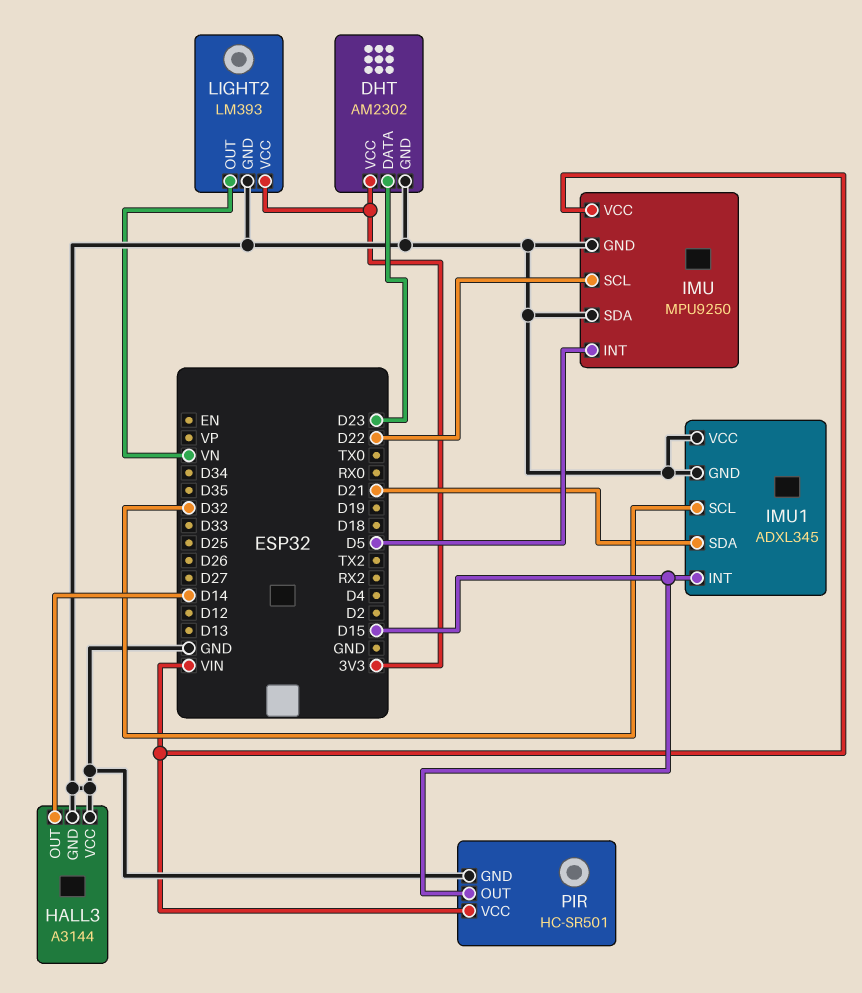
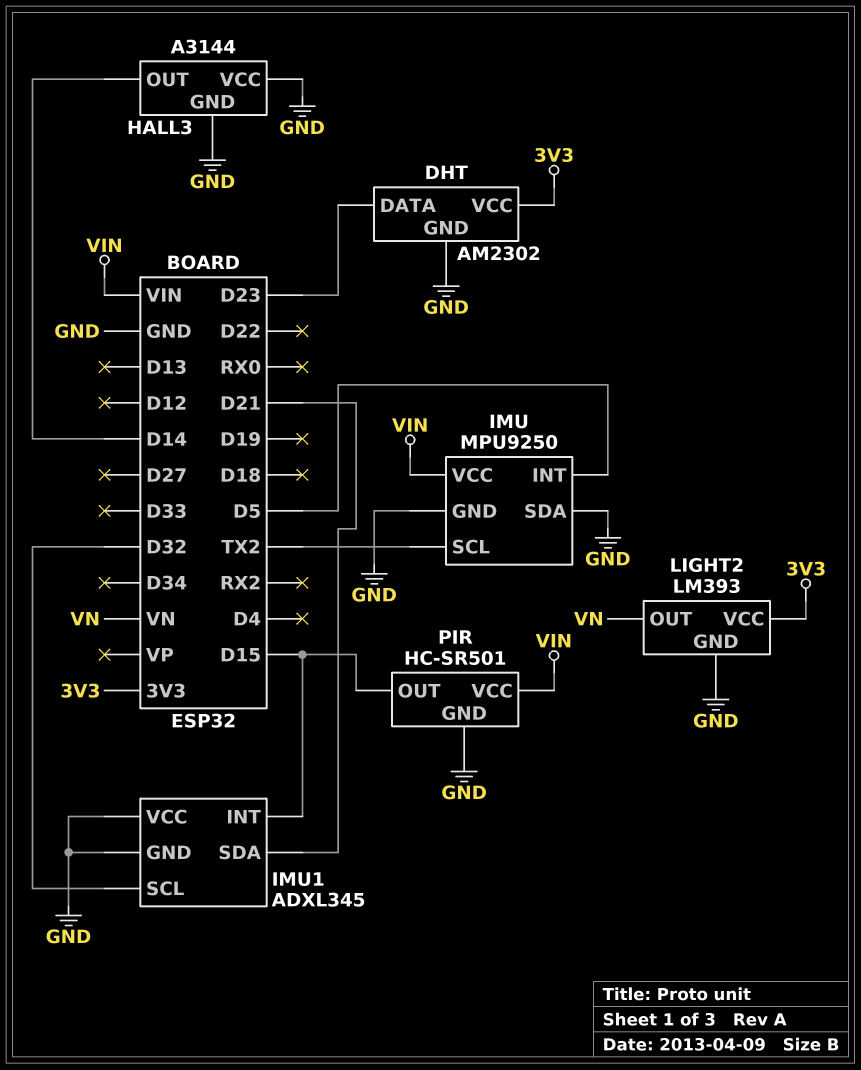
IMU pin SCL: D22 -> TX2

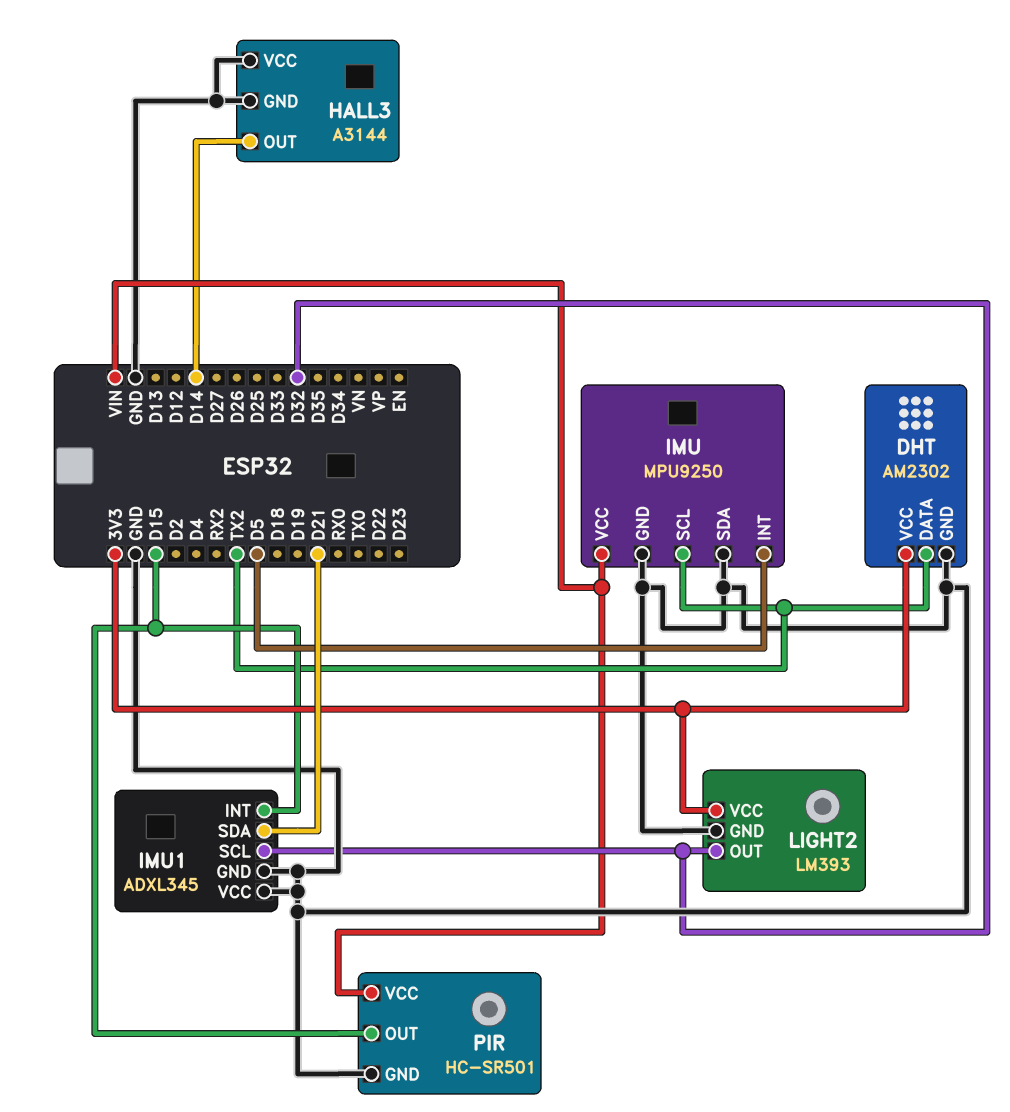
DHT pin DATA: D23 -> TX2
LIGHT2 pin OUT: VN -> D32

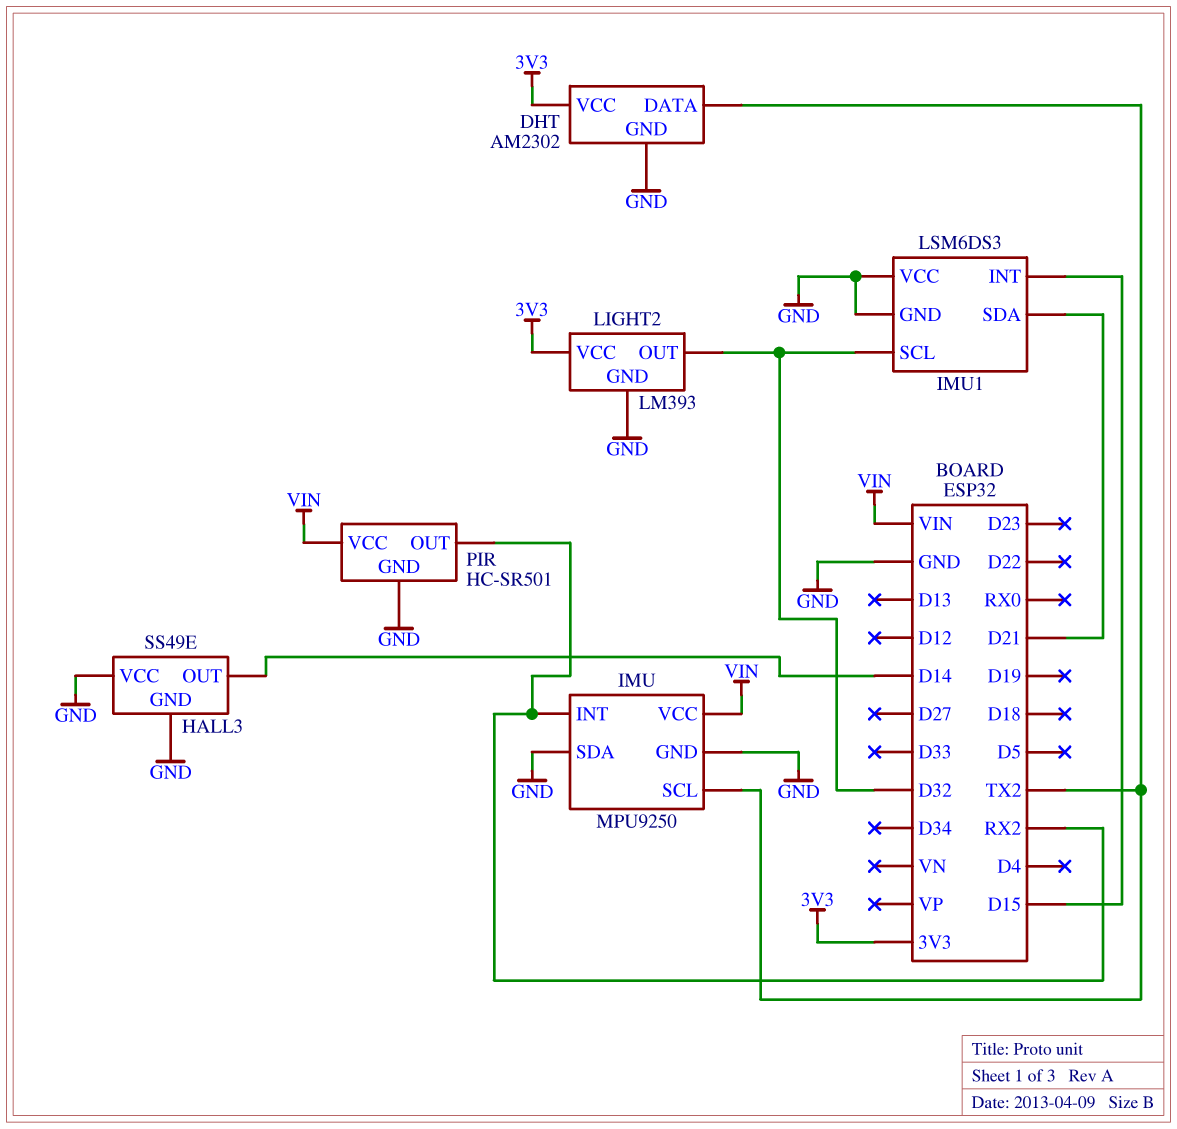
HALL3: A3144 -> SS49E
IMU pin INT: D5 -> RX2
IMU1: ADXL345 -> LSM6DS3
PIR pin OUT: D15 -> RX2

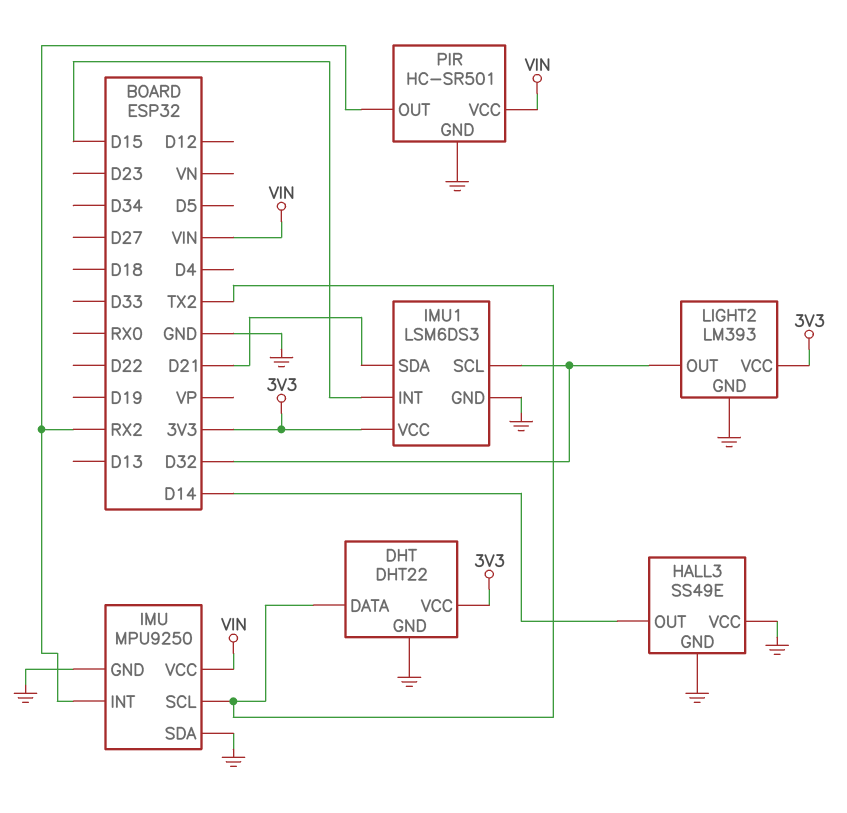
DHT: AM2302 -> DHT22
IMU1 pin VCC: GND -> 3V3

